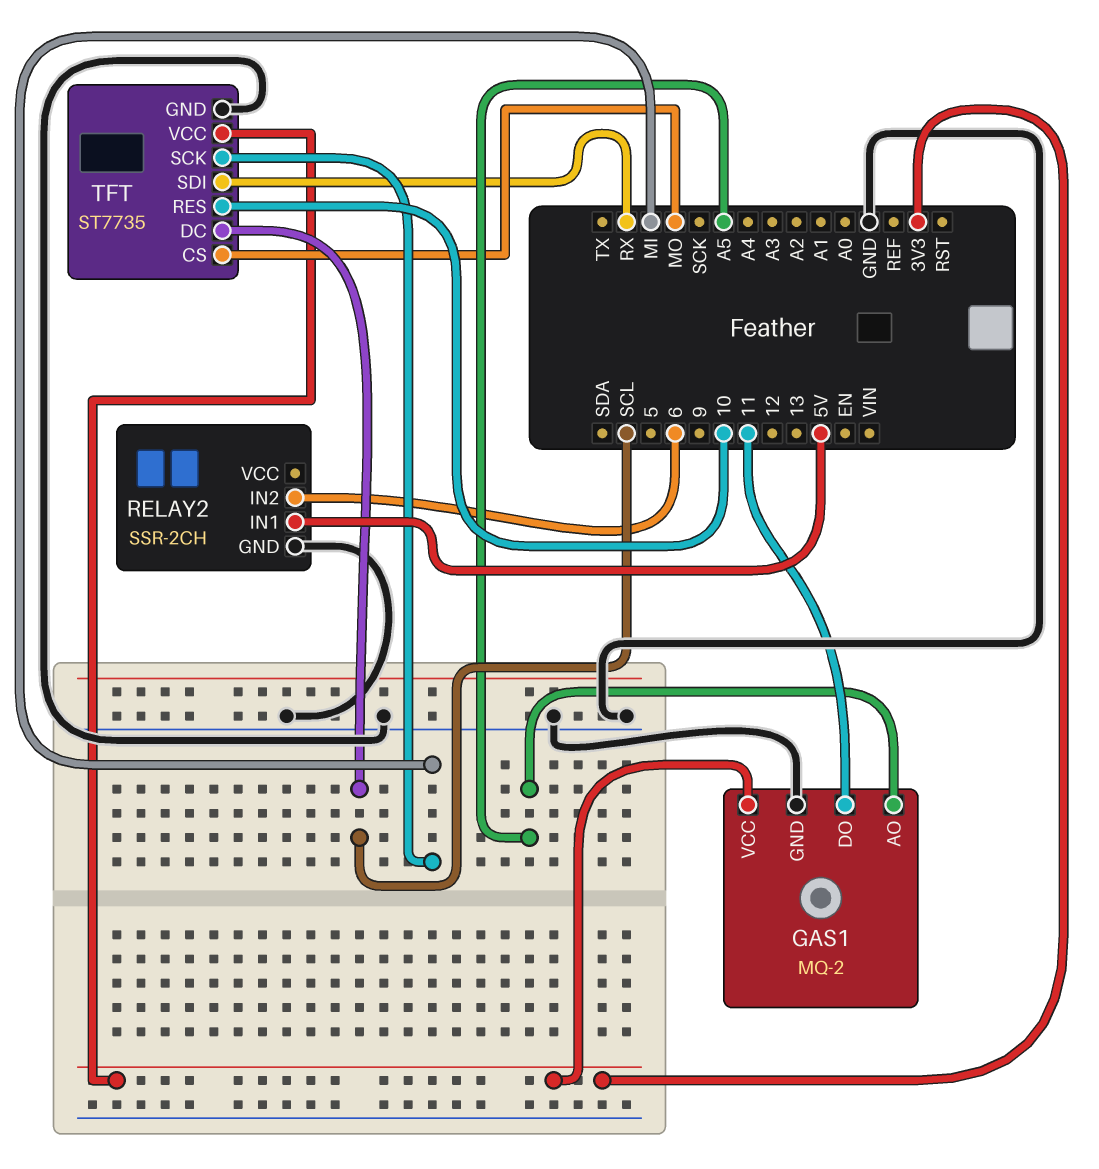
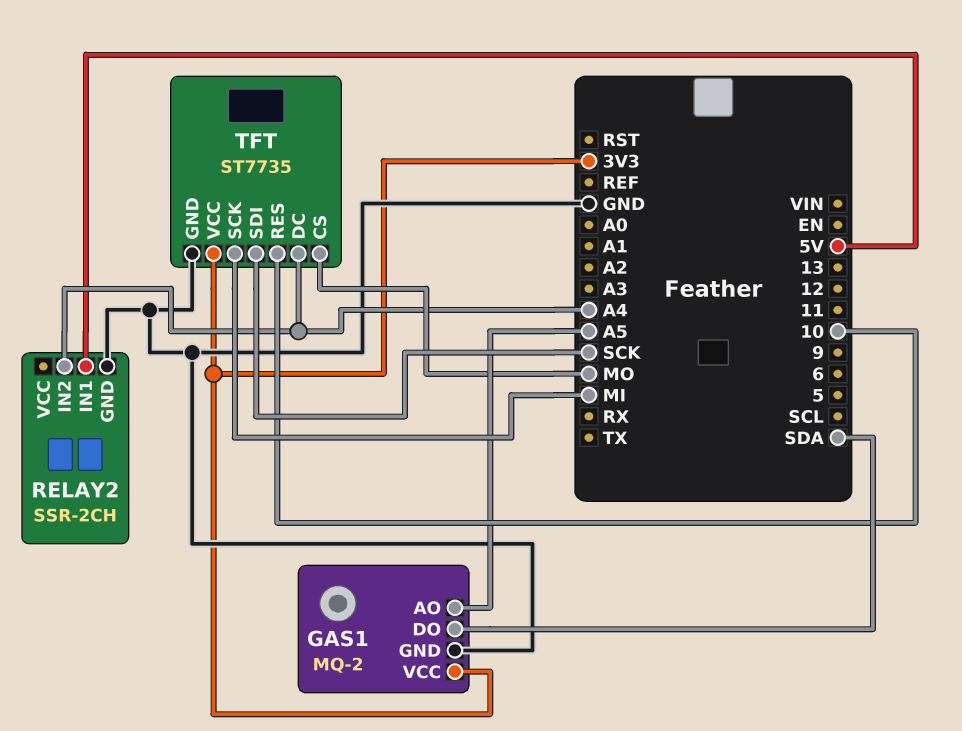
GAS1 pin DO: 11 -> SDA
RELAY2 pin IN2: 6 -> A4
TFT pin DC: SCL -> A4
TFT pin SDI: RX -> SCK

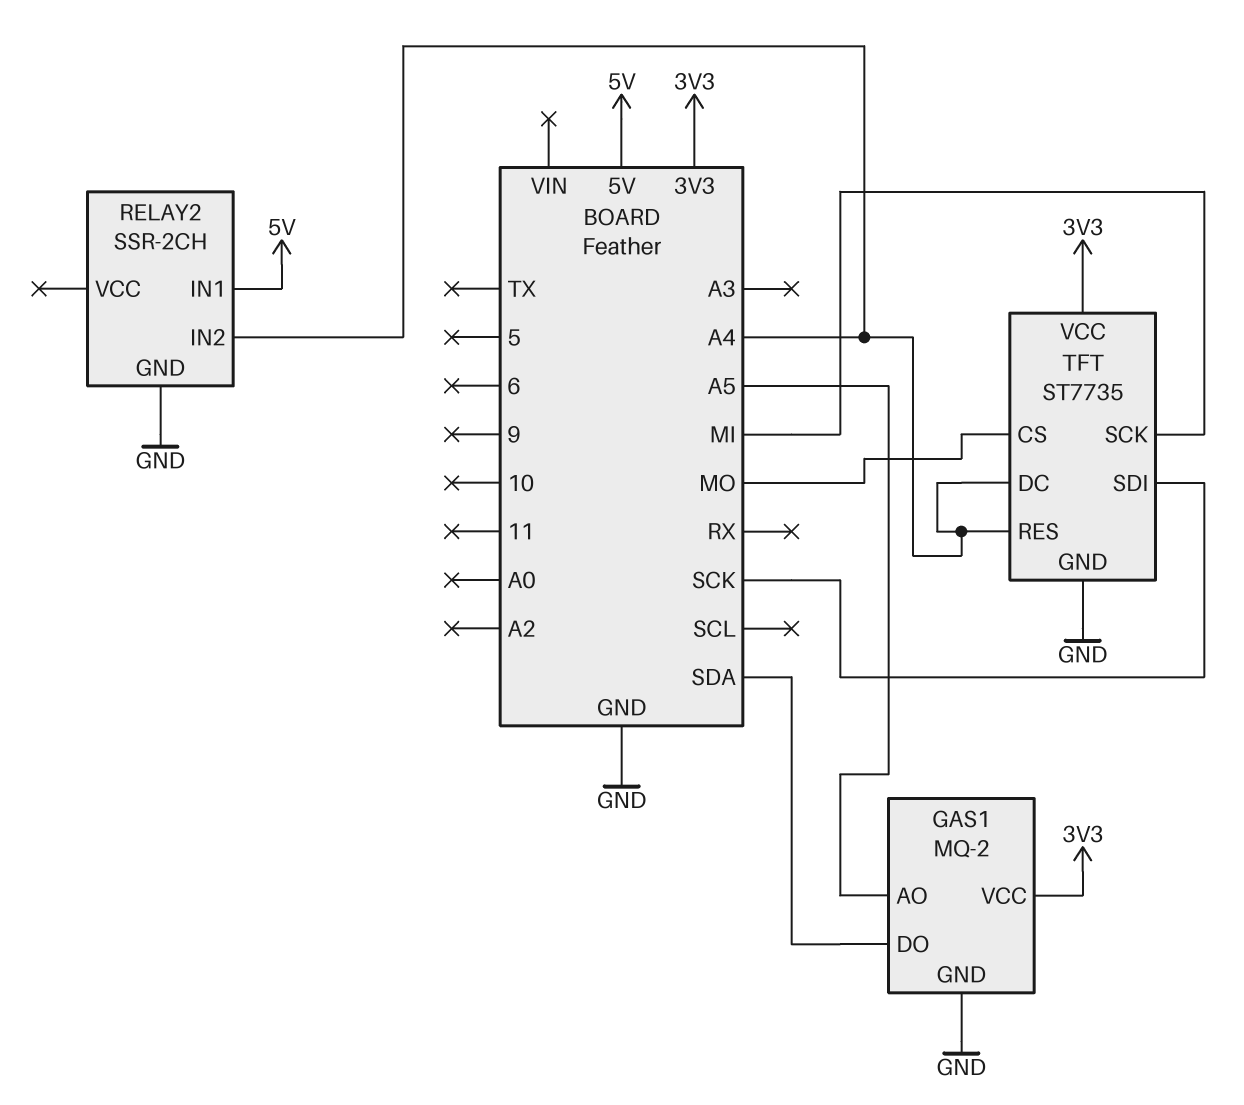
TFT pin RES: 10 -> A4

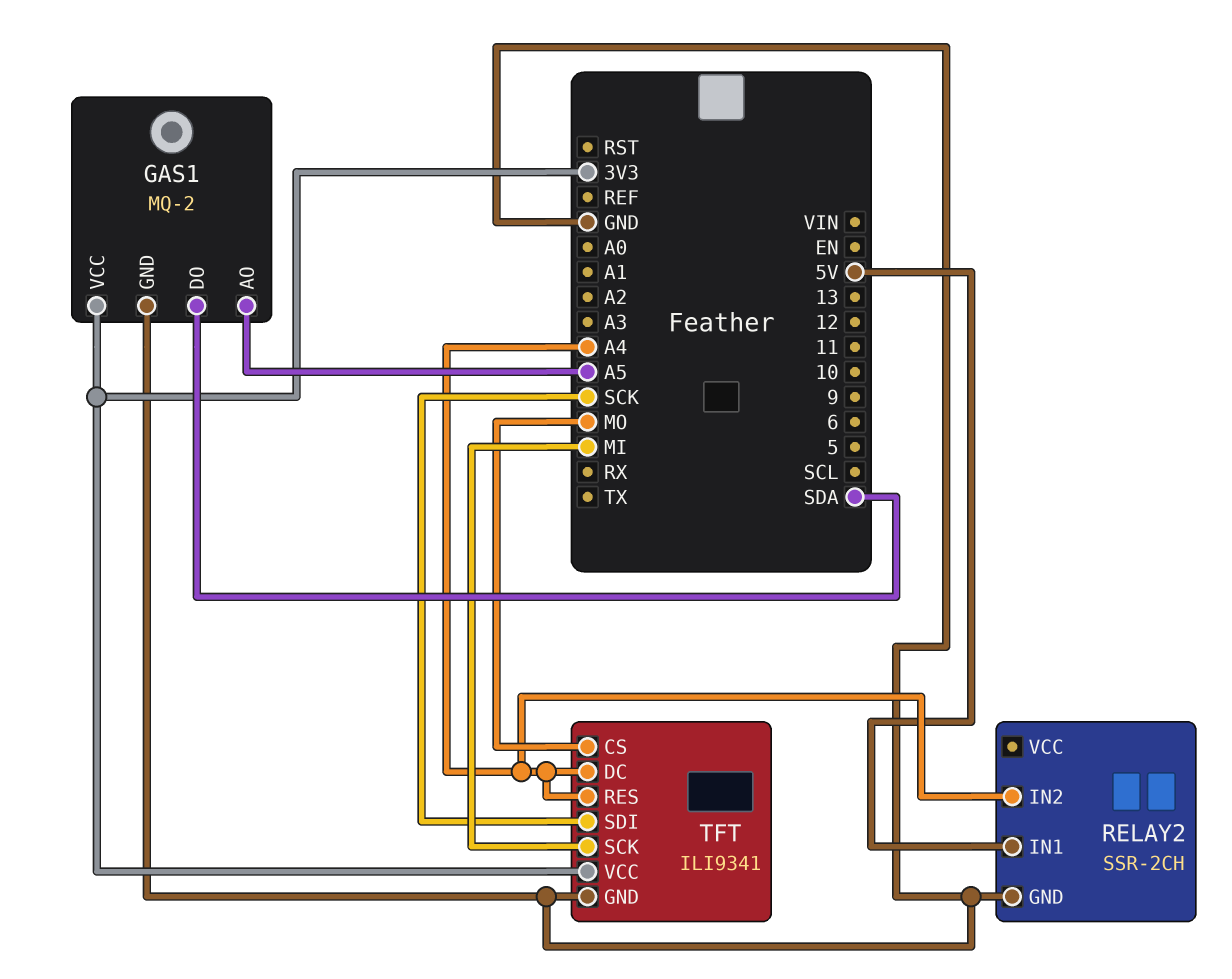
TFT: ST7735 -> ILI9341

